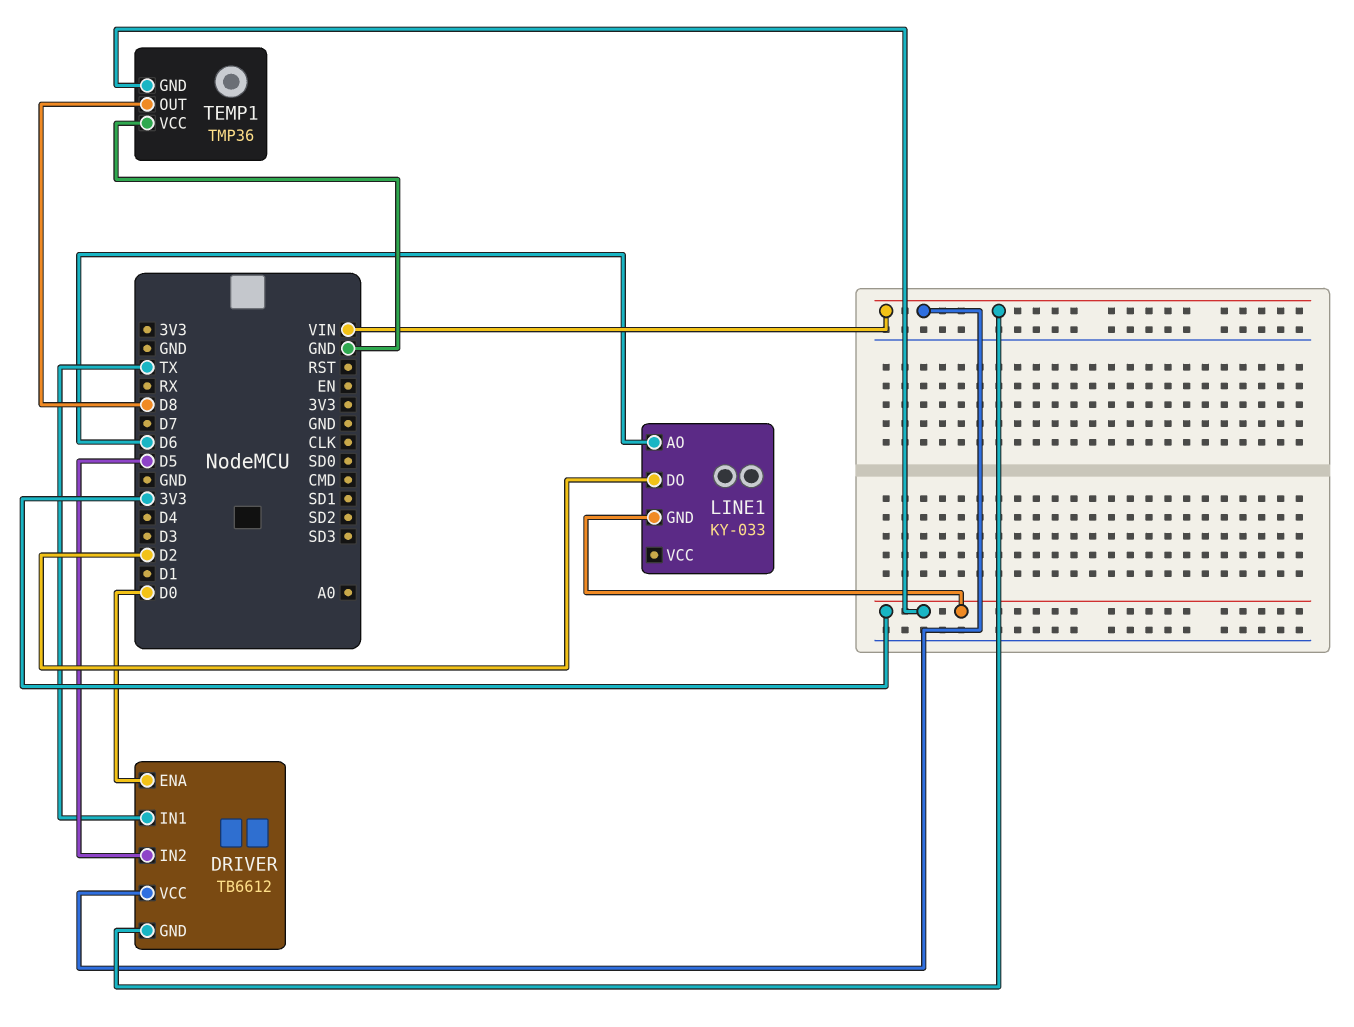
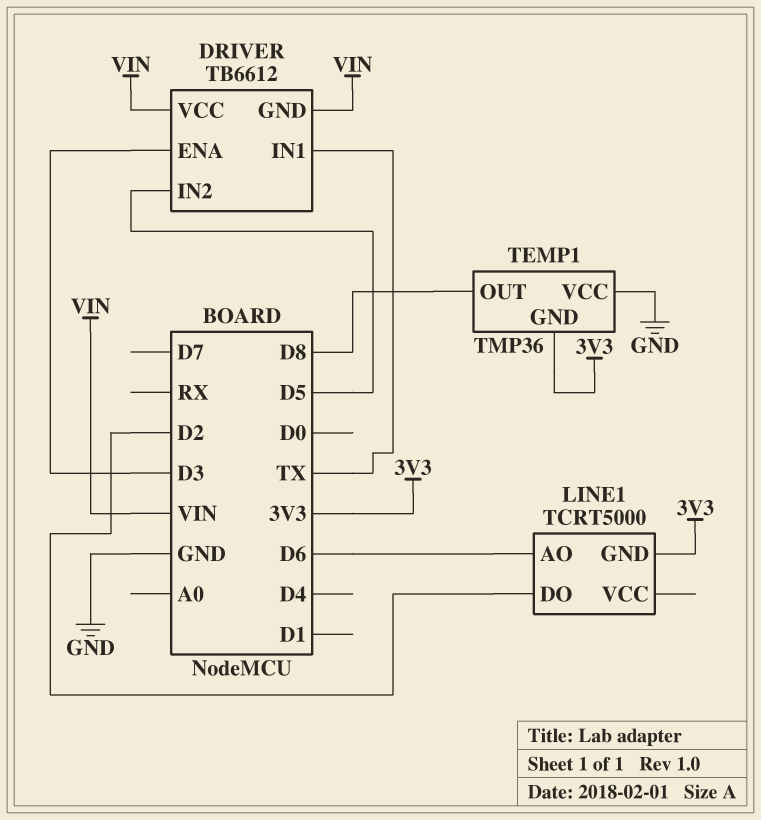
DRIVER pin ENA: D0 -> D3
LINE1: KY-033 -> TCRT5000

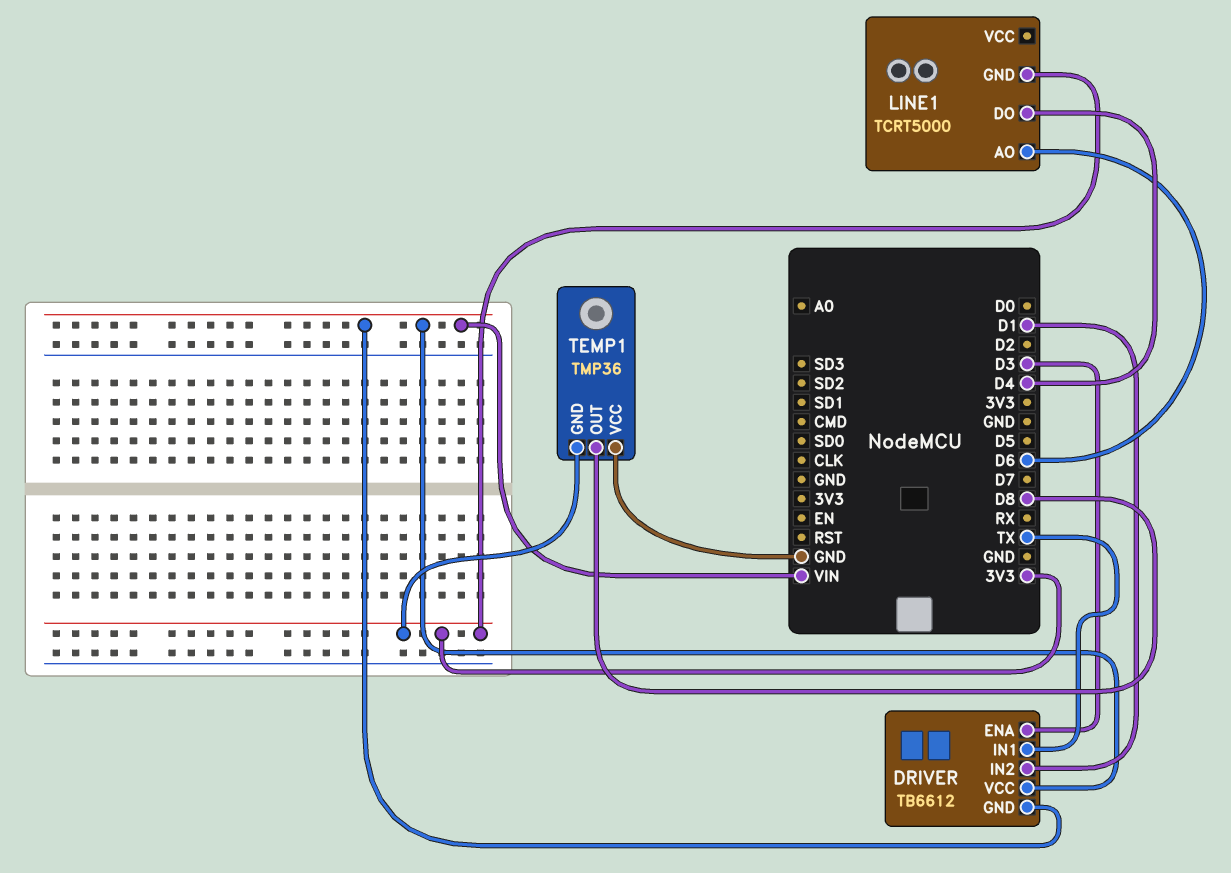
DRIVER pin IN2: D5 -> D1
LINE1 pin DO: D2 -> D4

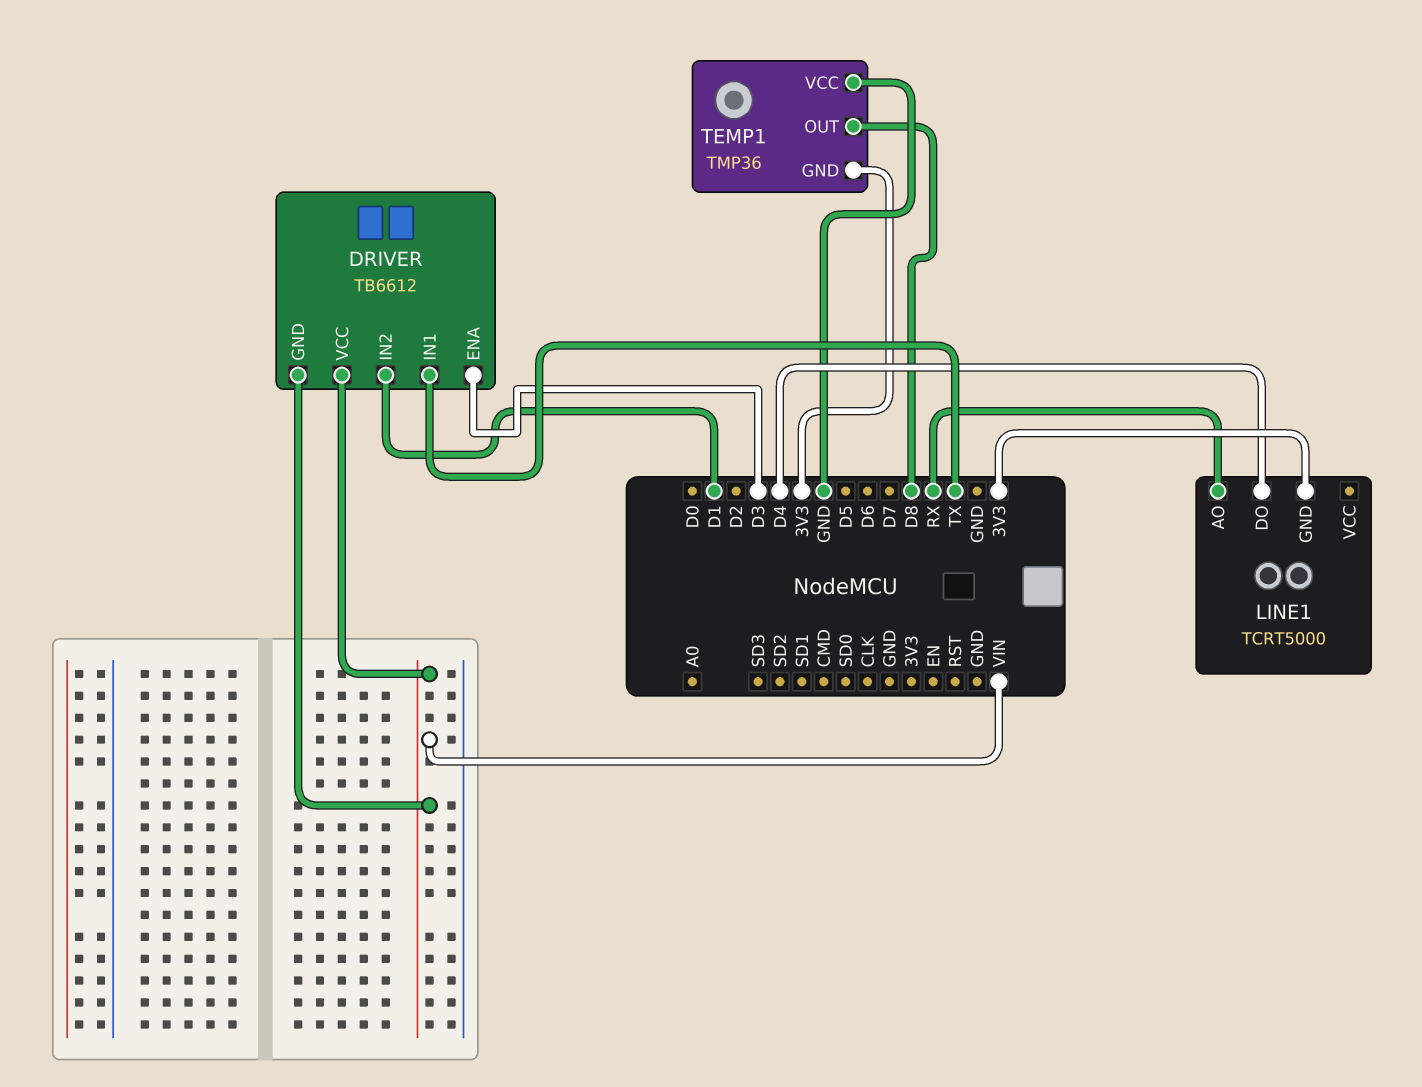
LINE1 pin AO: D6 -> RX

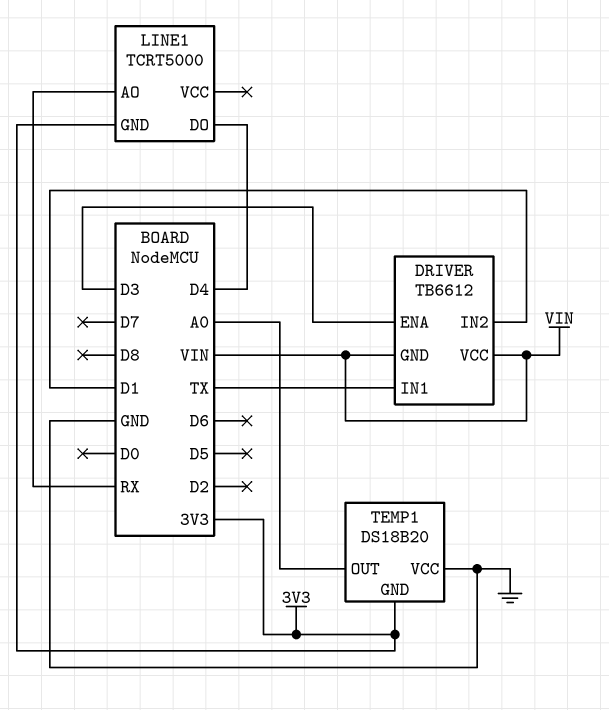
TEMP1: TMP36 -> DS18B20
TEMP1 pin OUT: D8 -> A0

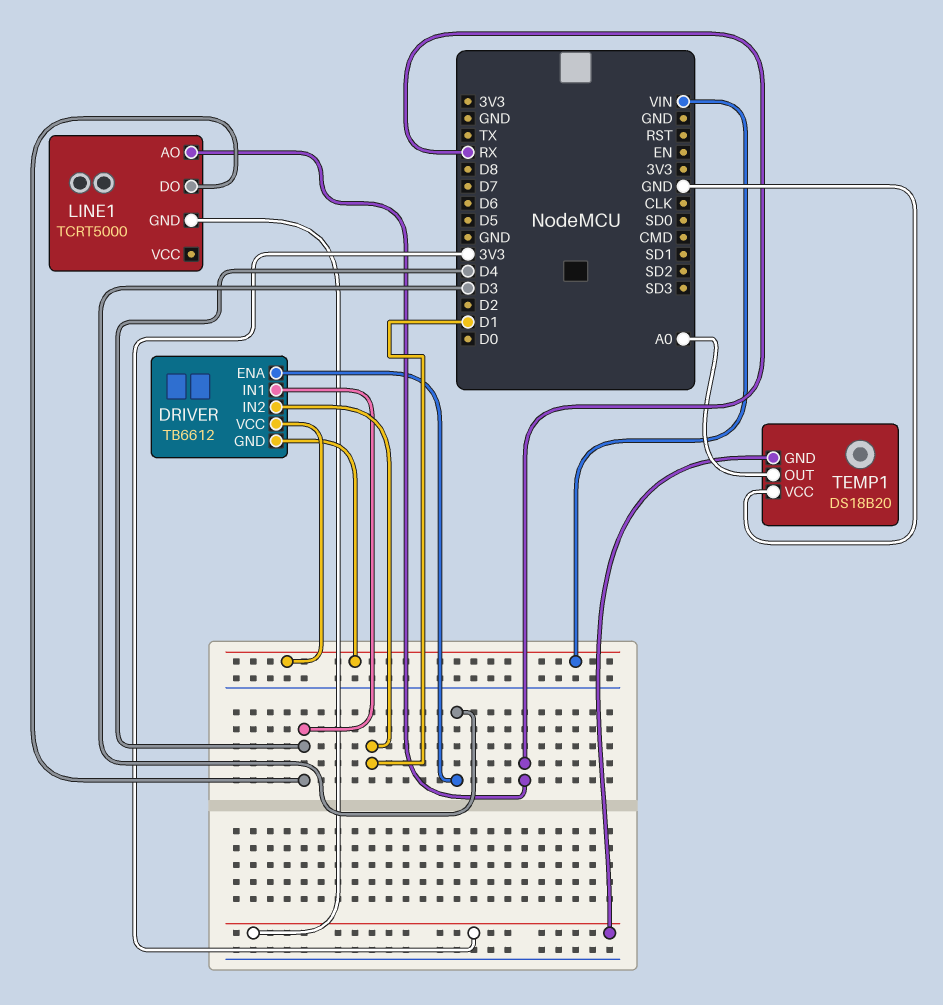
DRIVER pin IN1: TX -> D4

